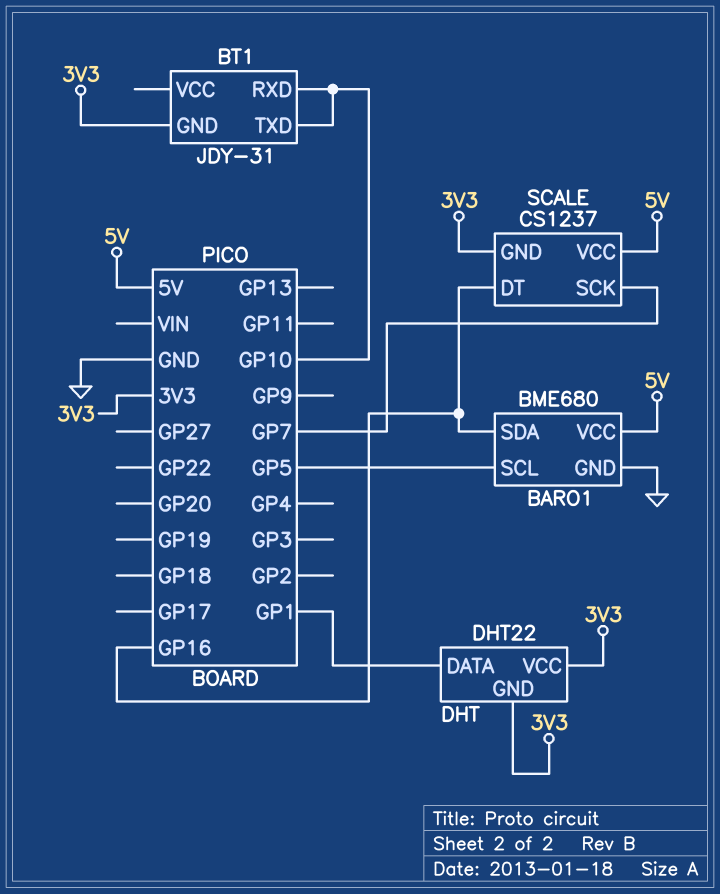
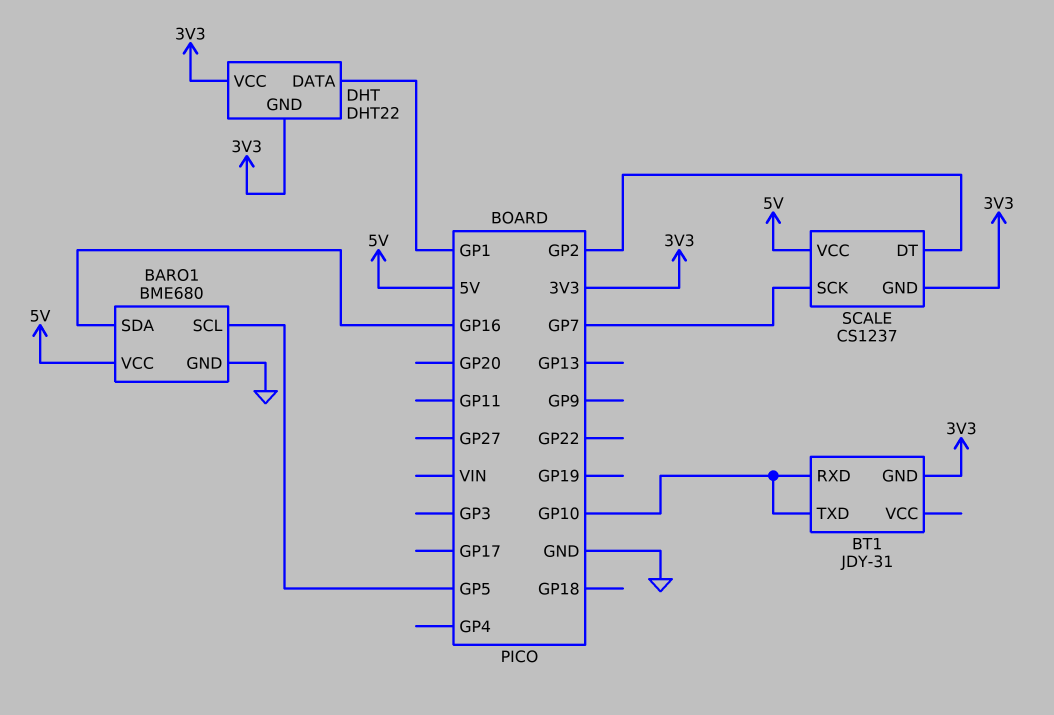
SCALE pin DT: GP16 -> GP2

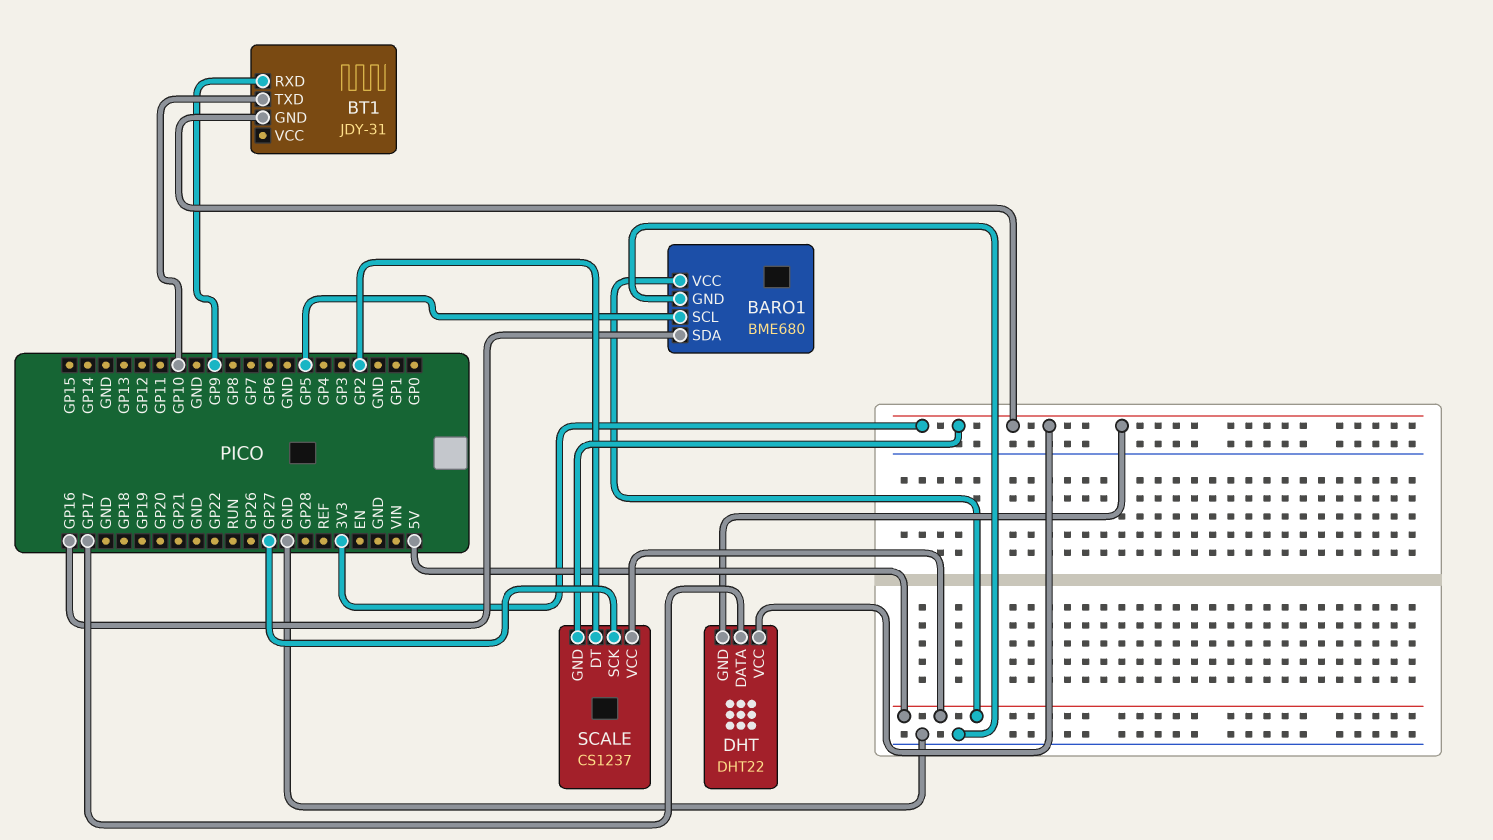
BT1 pin RXD: GP10 -> GP9
DHT pin DATA: GP1 -> GP17
SCALE pin SCK: GP7 -> GP27

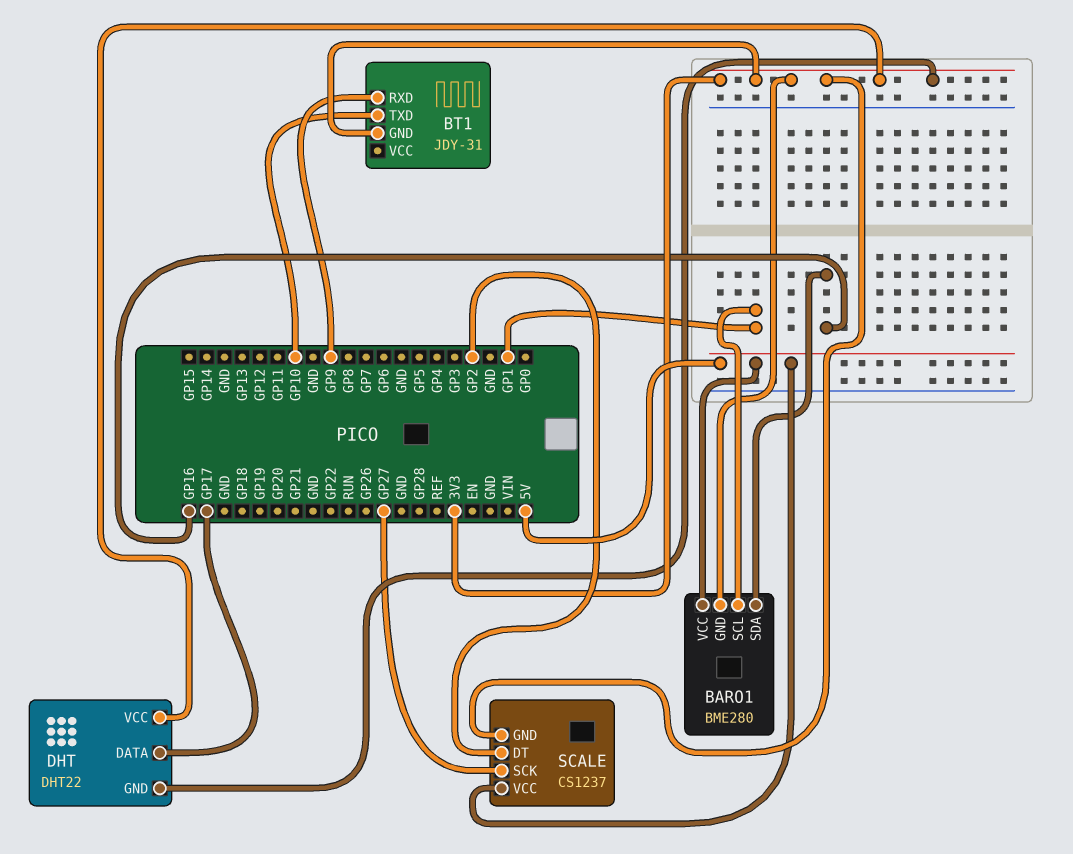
BARO1: BME680 -> BME280
BARO1 pin GND: GND -> 3V3
BARO1 pin SCL: GP5 -> GP1

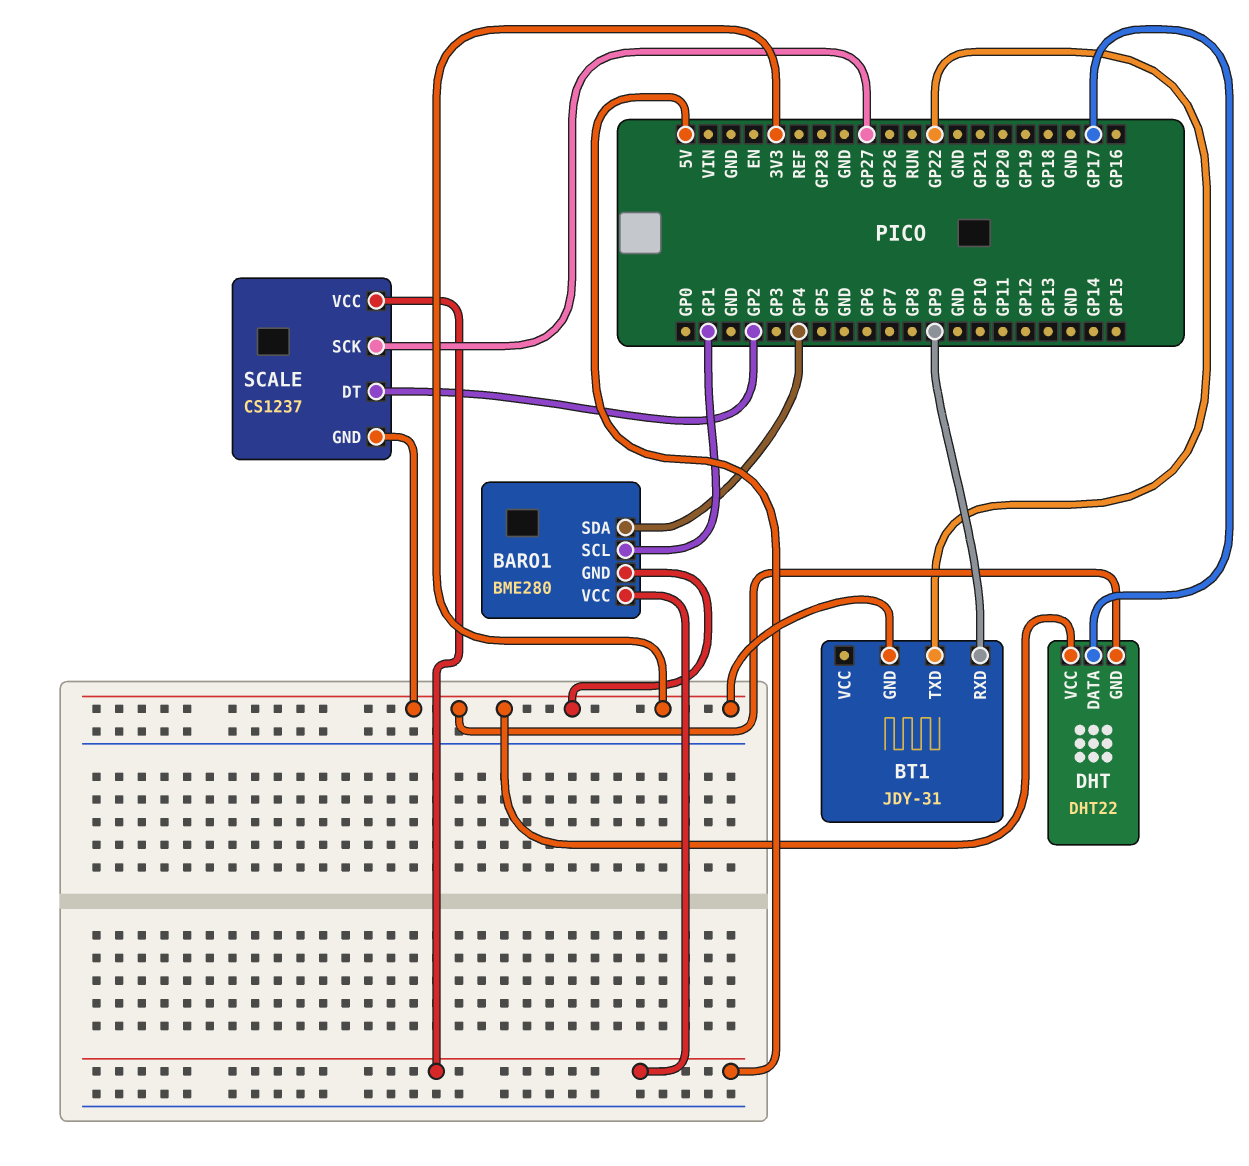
BARO1 pin SDA: GP16 -> GP4
BT1 pin TXD: GP10 -> GP22

